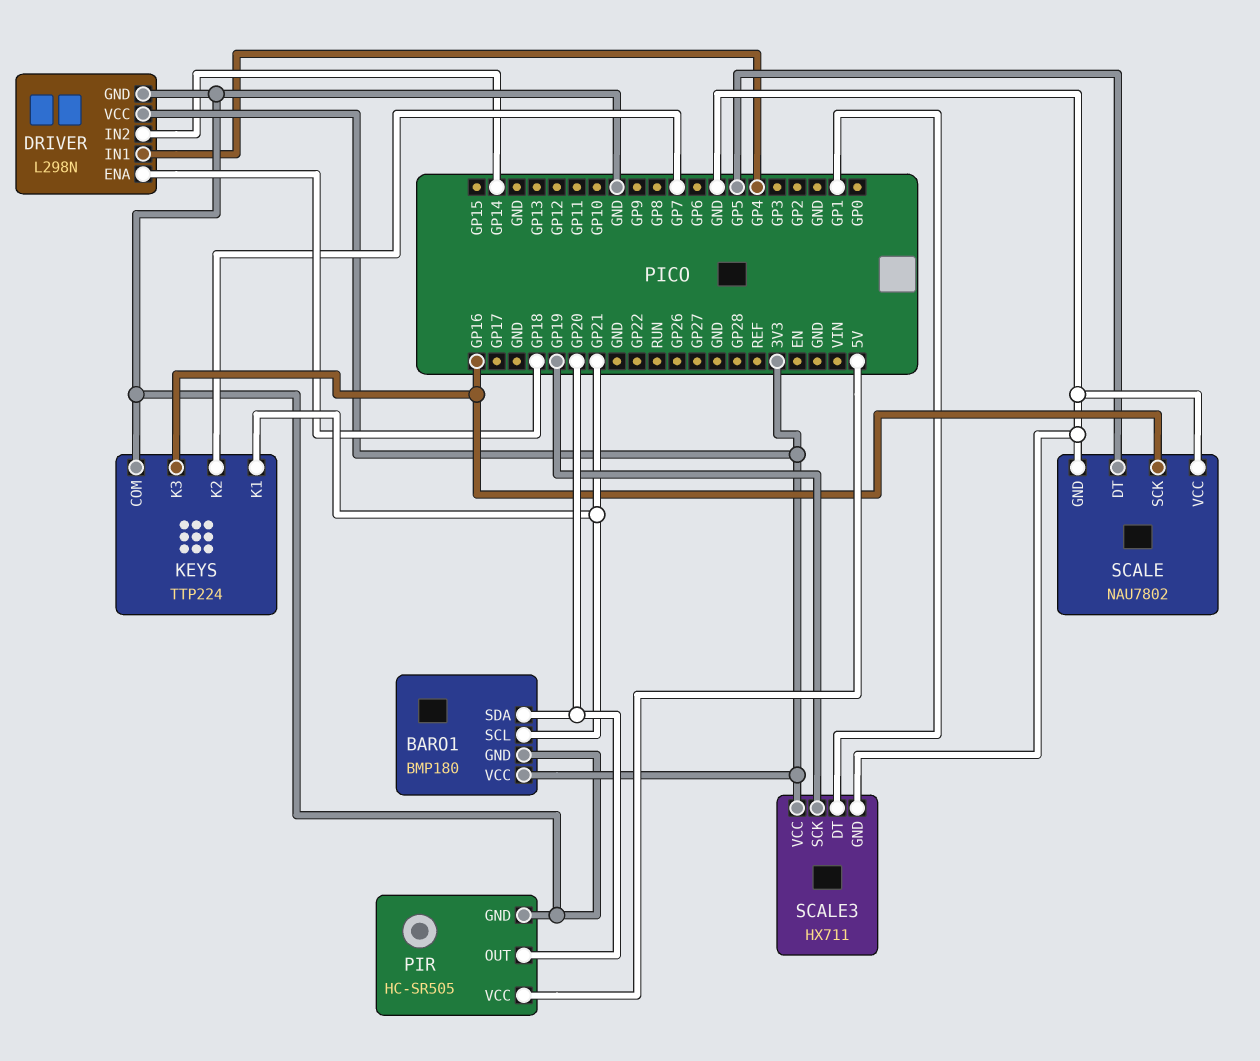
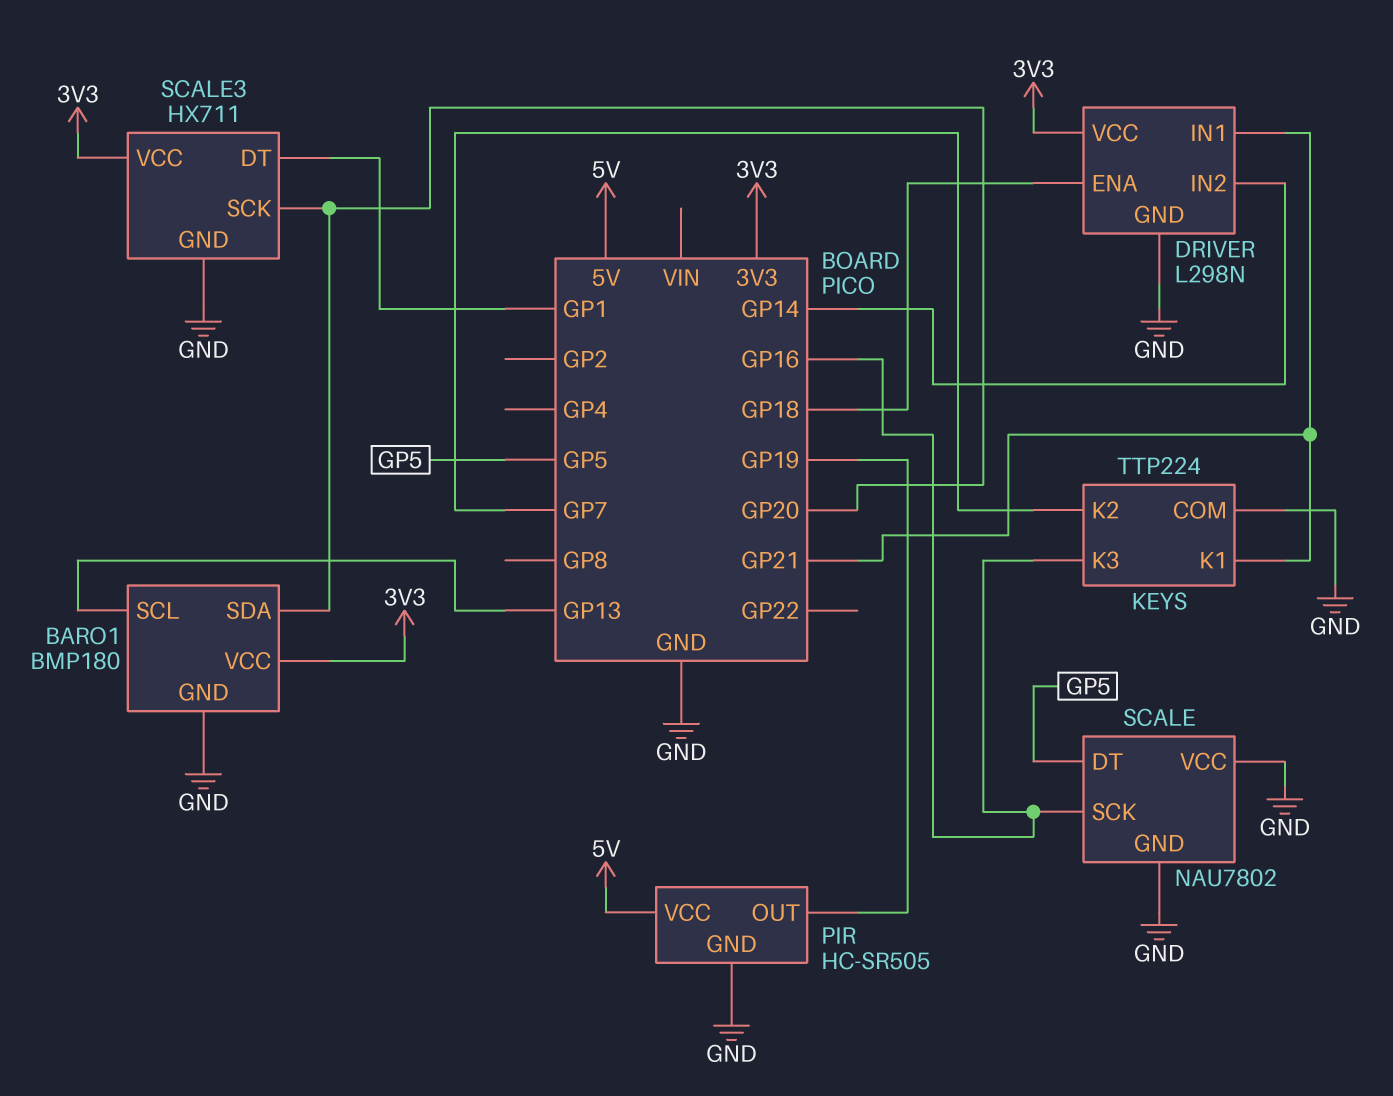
BARO1 pin SCL: GP21 -> GP13
DRIVER pin IN1: GP4 -> GP21
PIR pin OUT: GP20 -> GP19
SCALE3 pin SCK: GP19 -> GP20

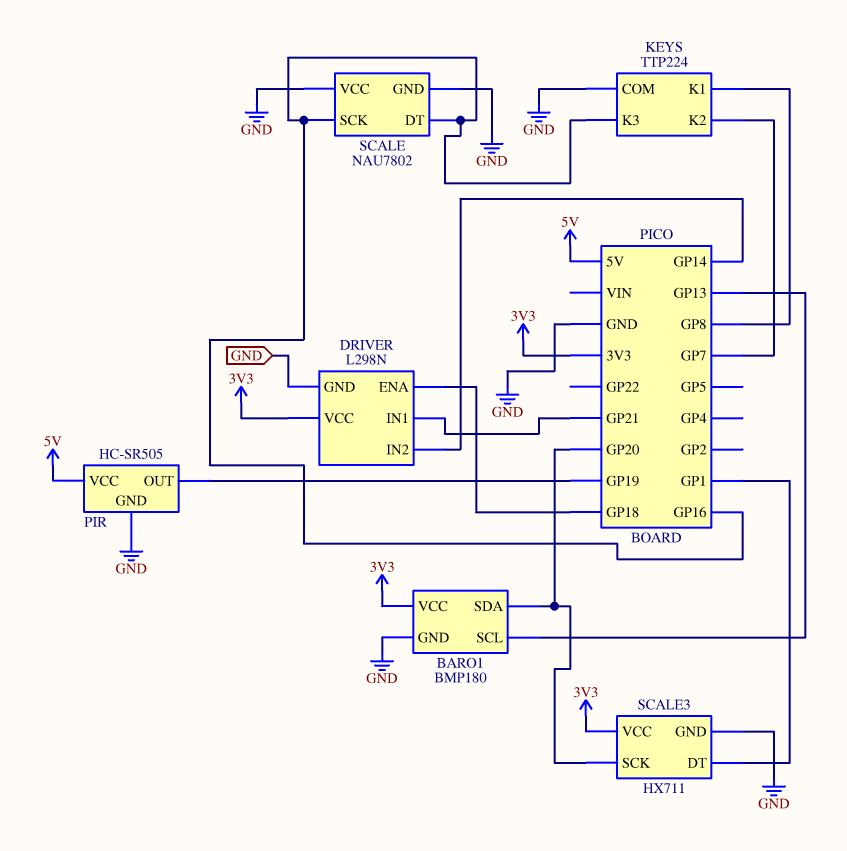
KEYS pin K1: GP21 -> GP8
SCALE pin DT: GP5 -> GP16

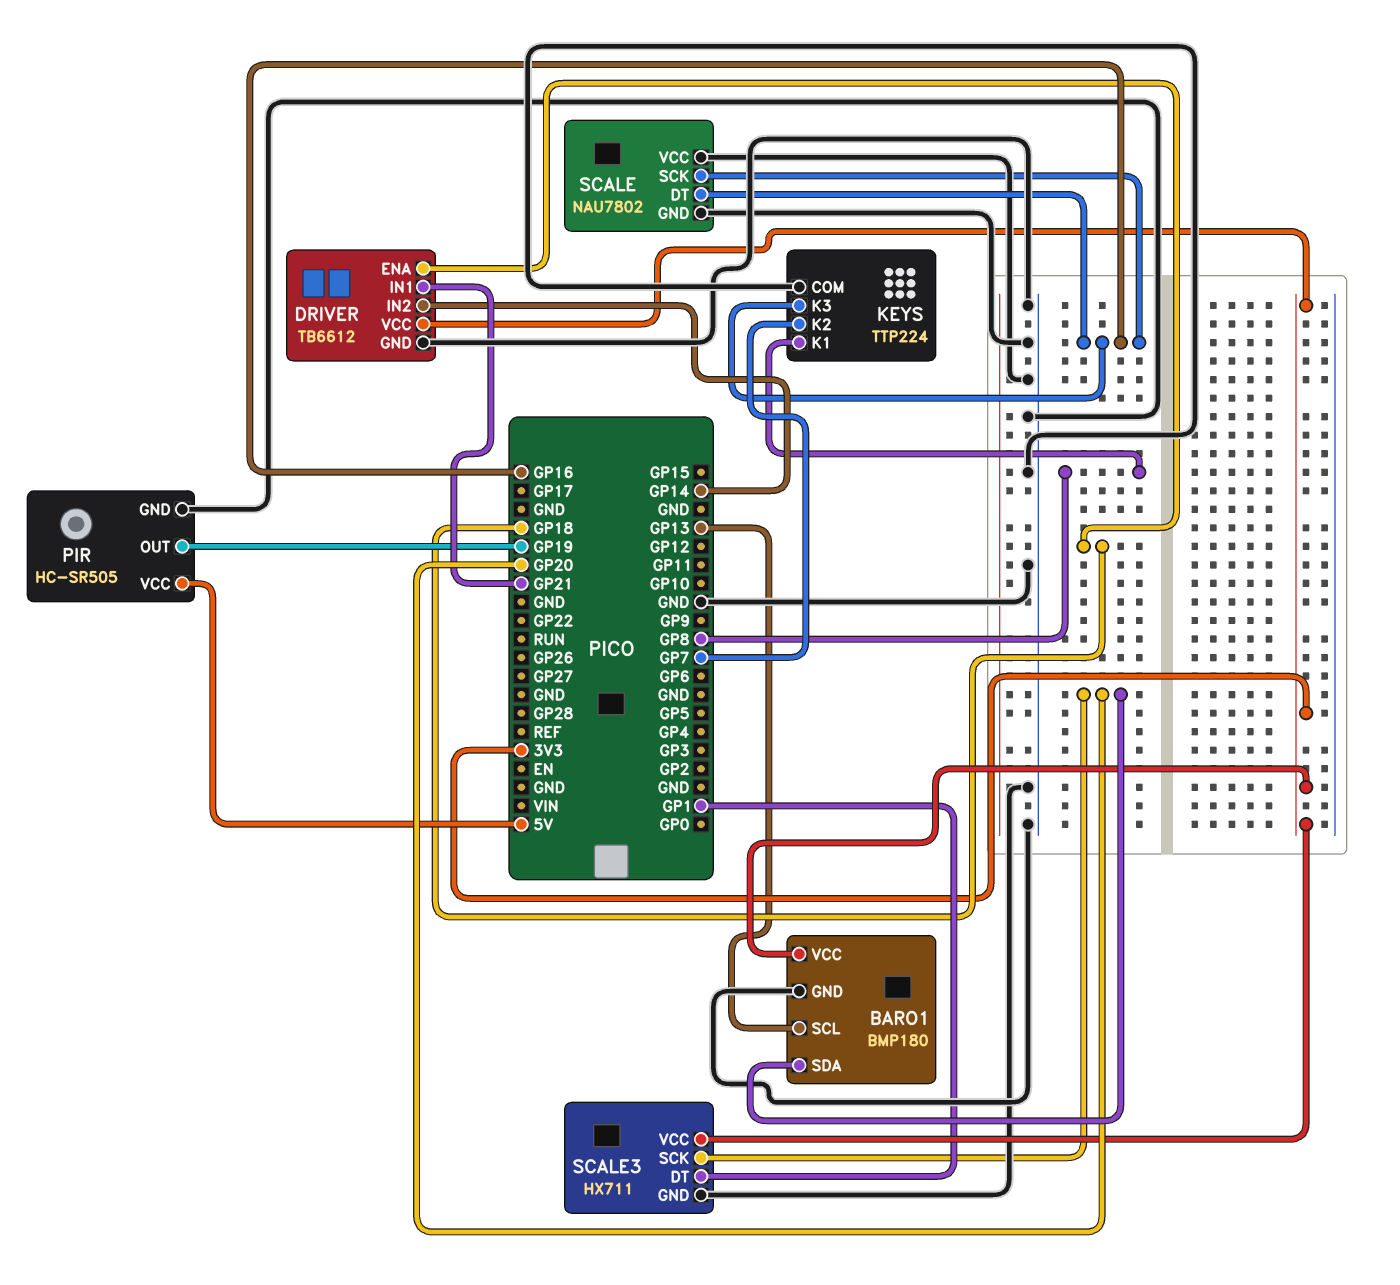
DRIVER: L298N -> TB6612

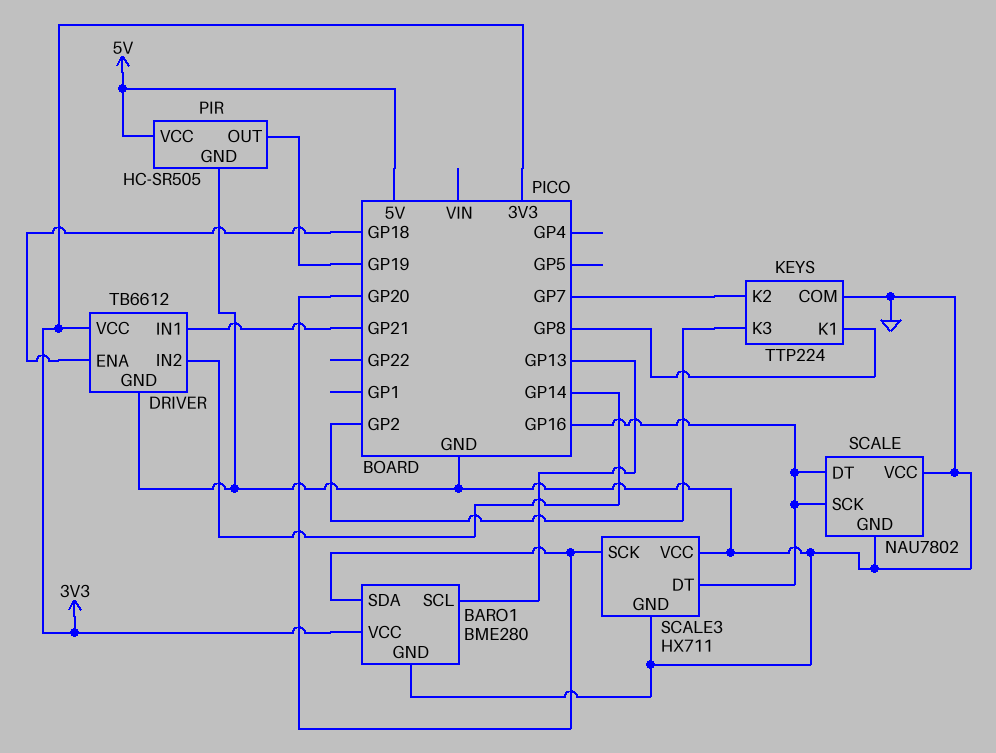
BARO1: BMP180 -> BME280
KEYS pin K3: GP16 -> GP2
SCALE3 pin DT: GP1 -> GP16
SCALE3 pin VCC: 3V3 -> GND

